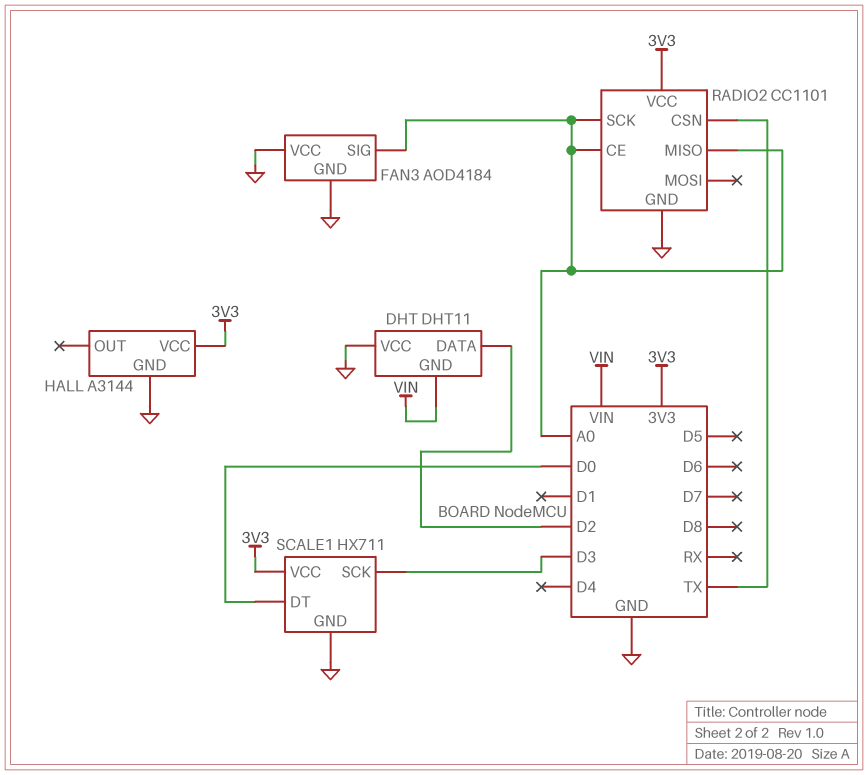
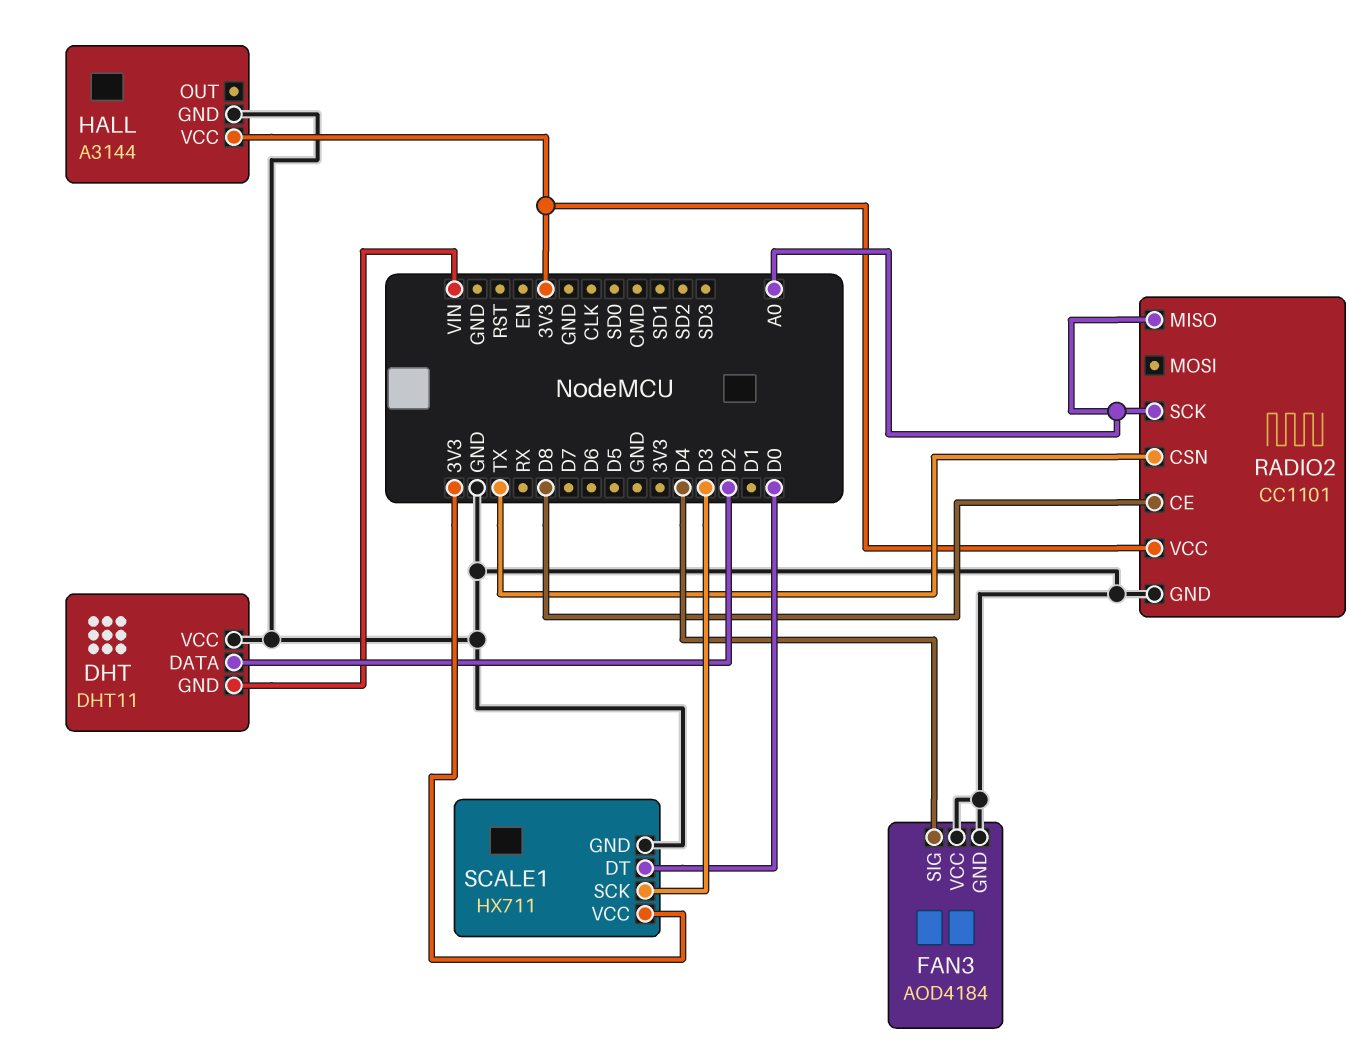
FAN3 pin SIG: A0 -> D4
RADIO2 pin CE: A0 -> D8

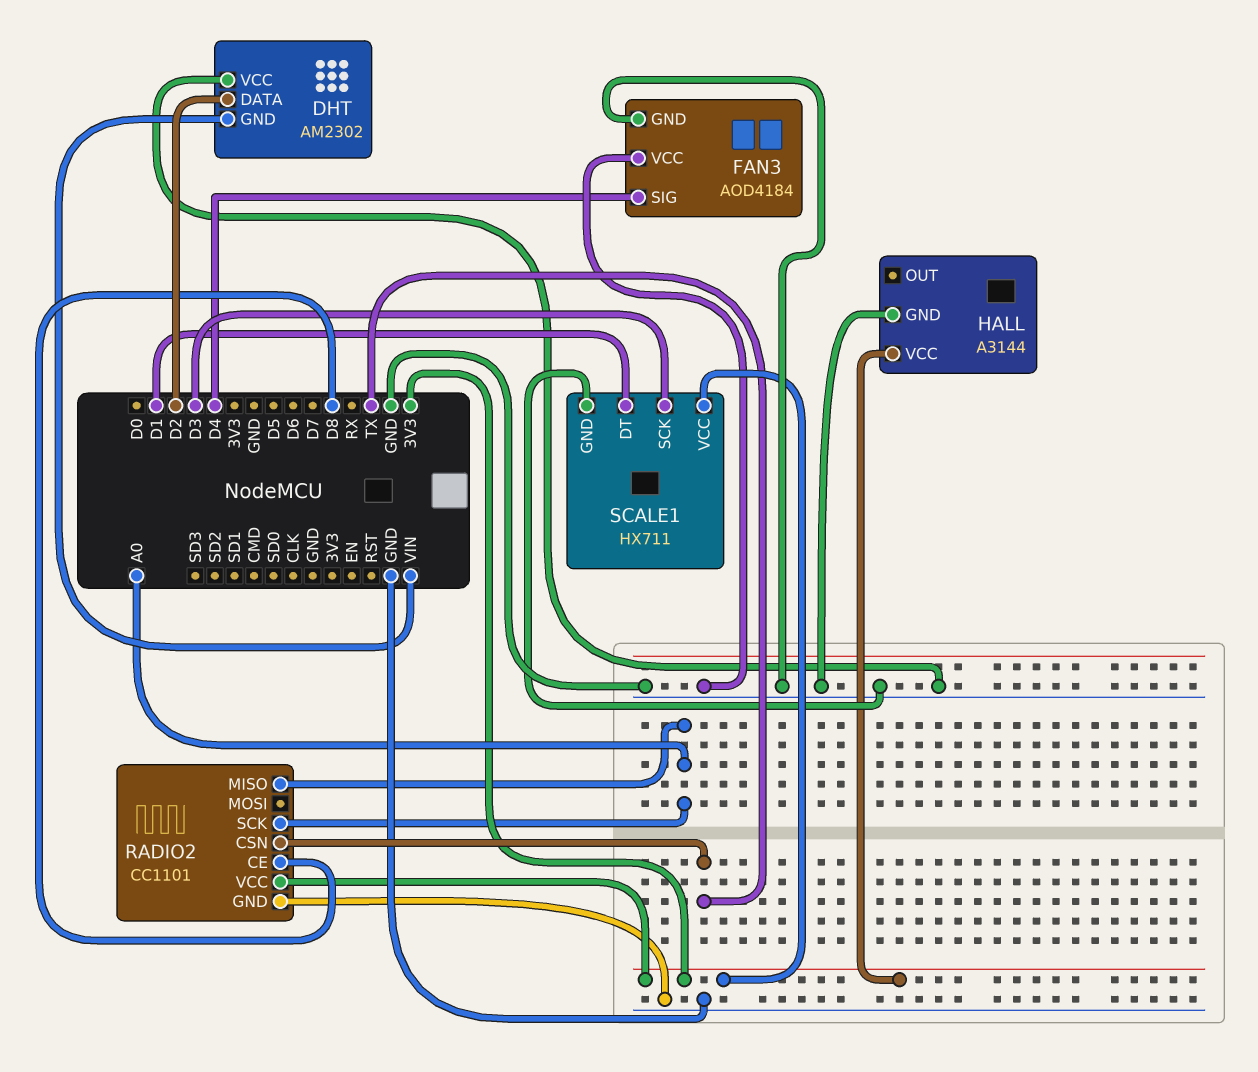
DHT: DHT11 -> AM2302
SCALE1 pin DT: D0 -> D1

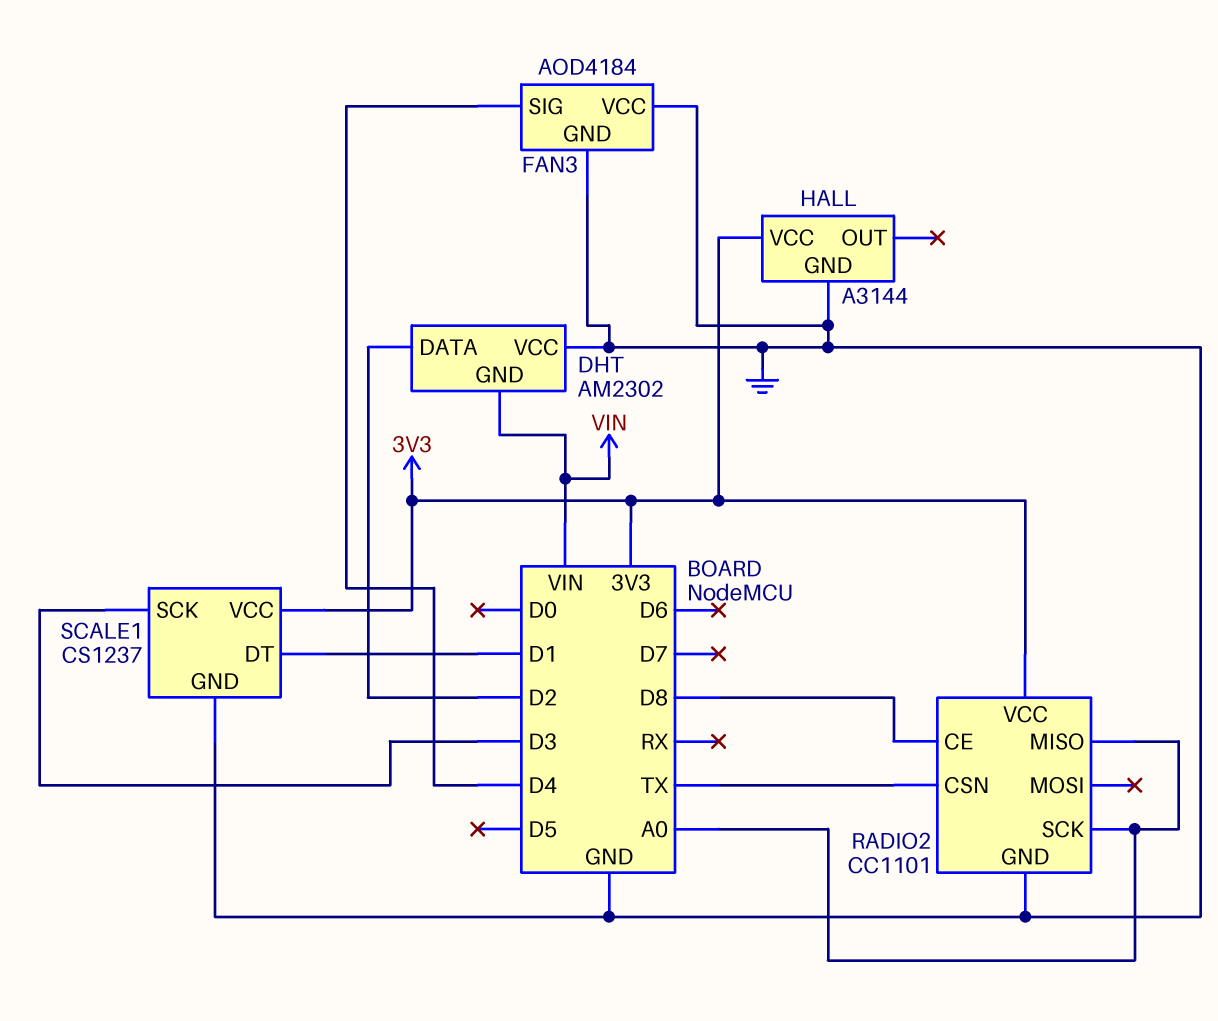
SCALE1: HX711 -> CS1237

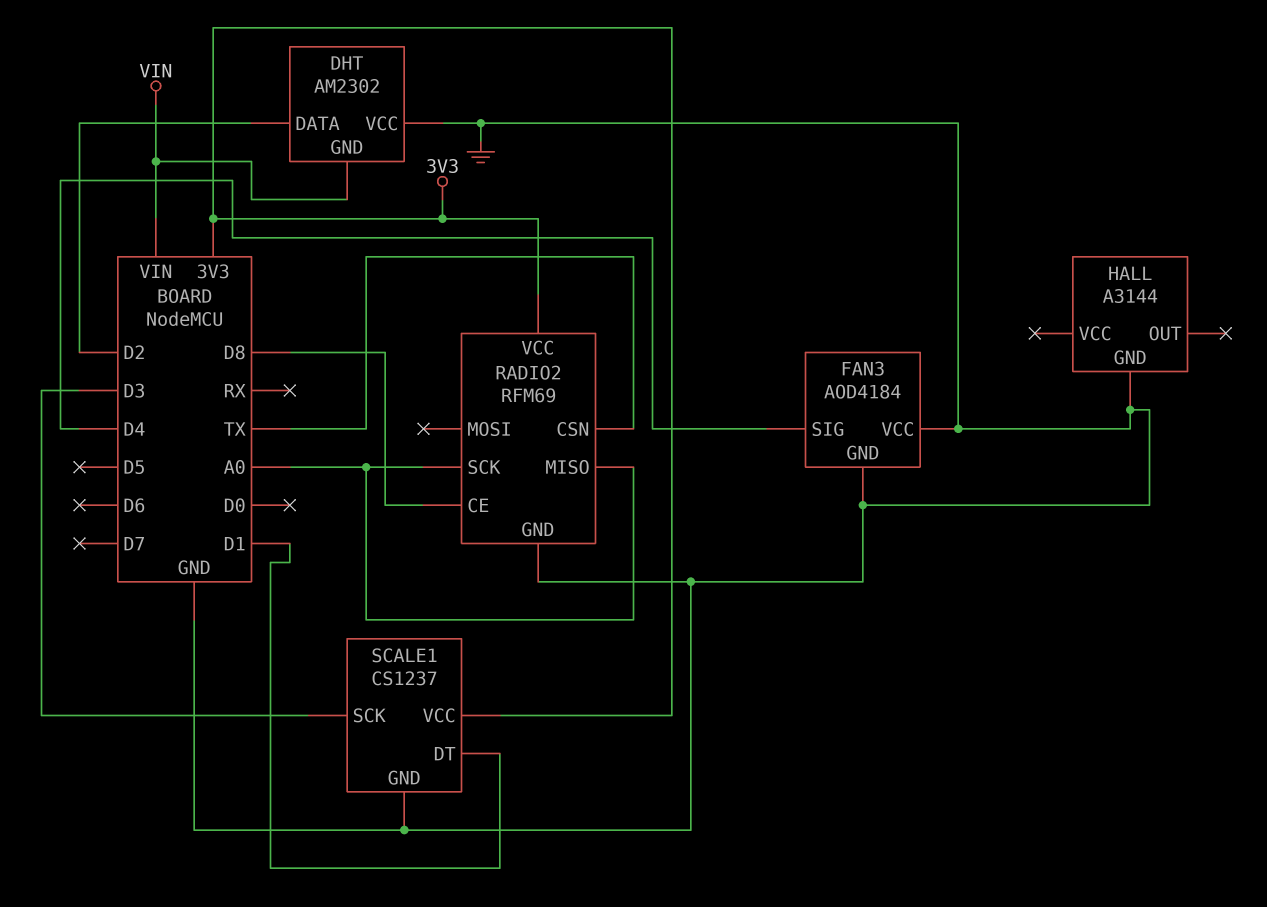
HALL pin VCC: 3V3 -> none
RADIO2: CC1101 -> RFM69

